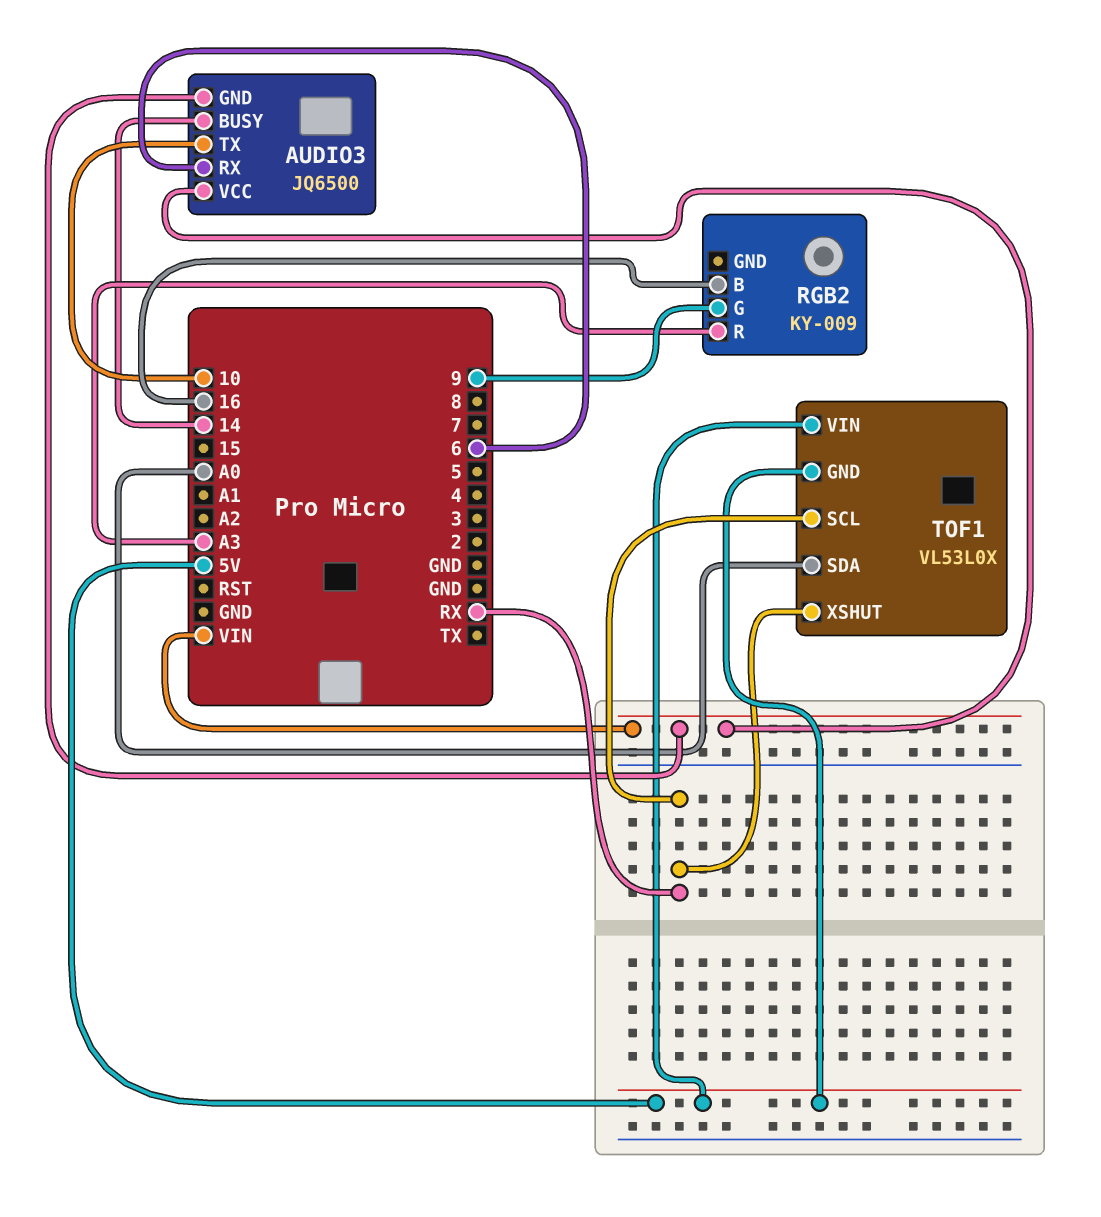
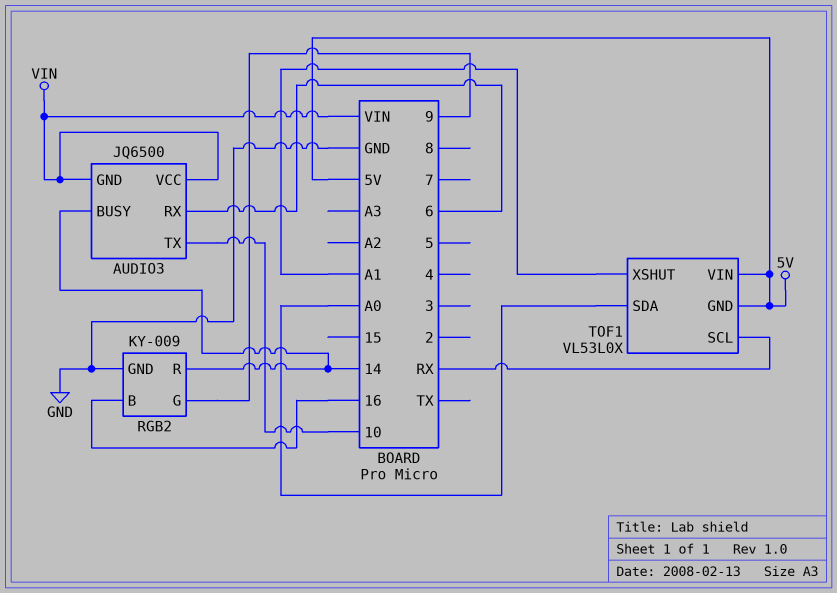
RGB2 pin GND: none -> GND
RGB2 pin R: A3 -> 14
TOF1 pin XSHUT: RX -> A1

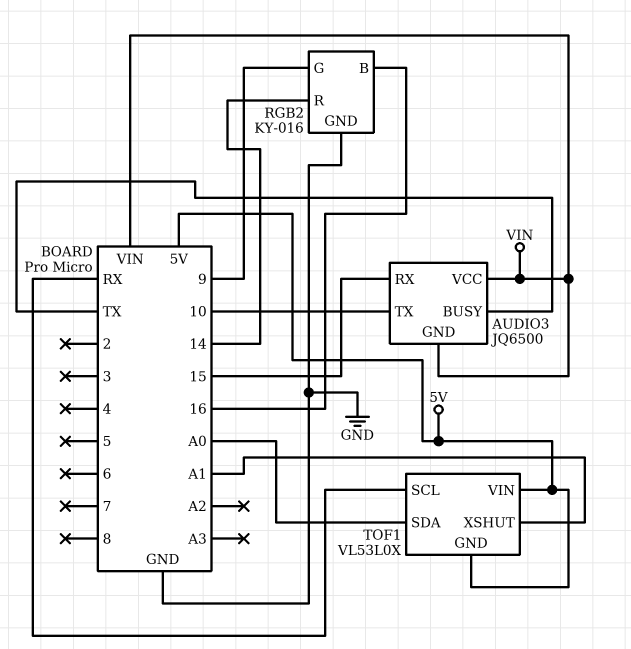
AUDIO3 pin BUSY: 14 -> TX
AUDIO3 pin RX: 6 -> 15
RGB2: KY-009 -> KY-016

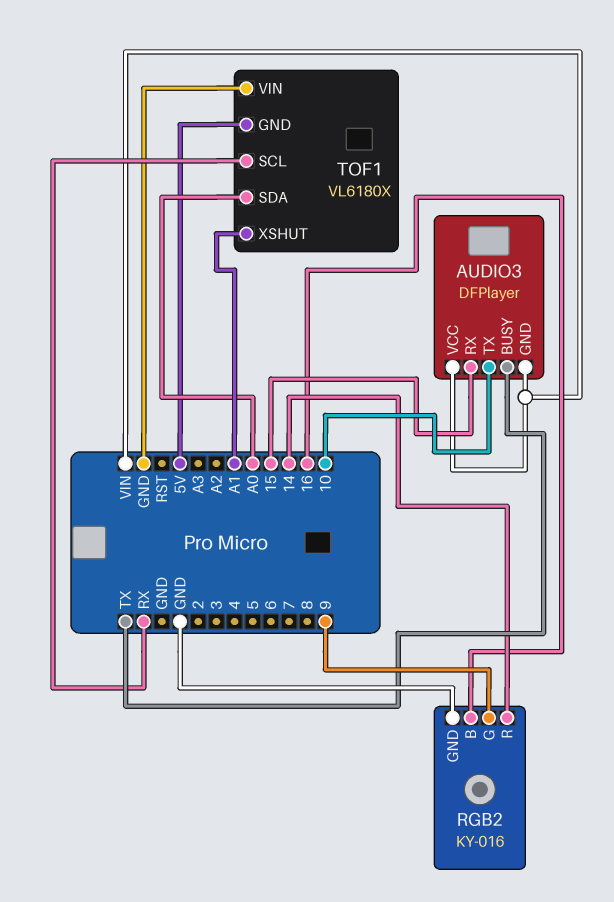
AUDIO3: JQ6500 -> DFPlayer
TOF1: VL53L0X -> VL6180X
TOF1 pin VIN: 5V -> GND

